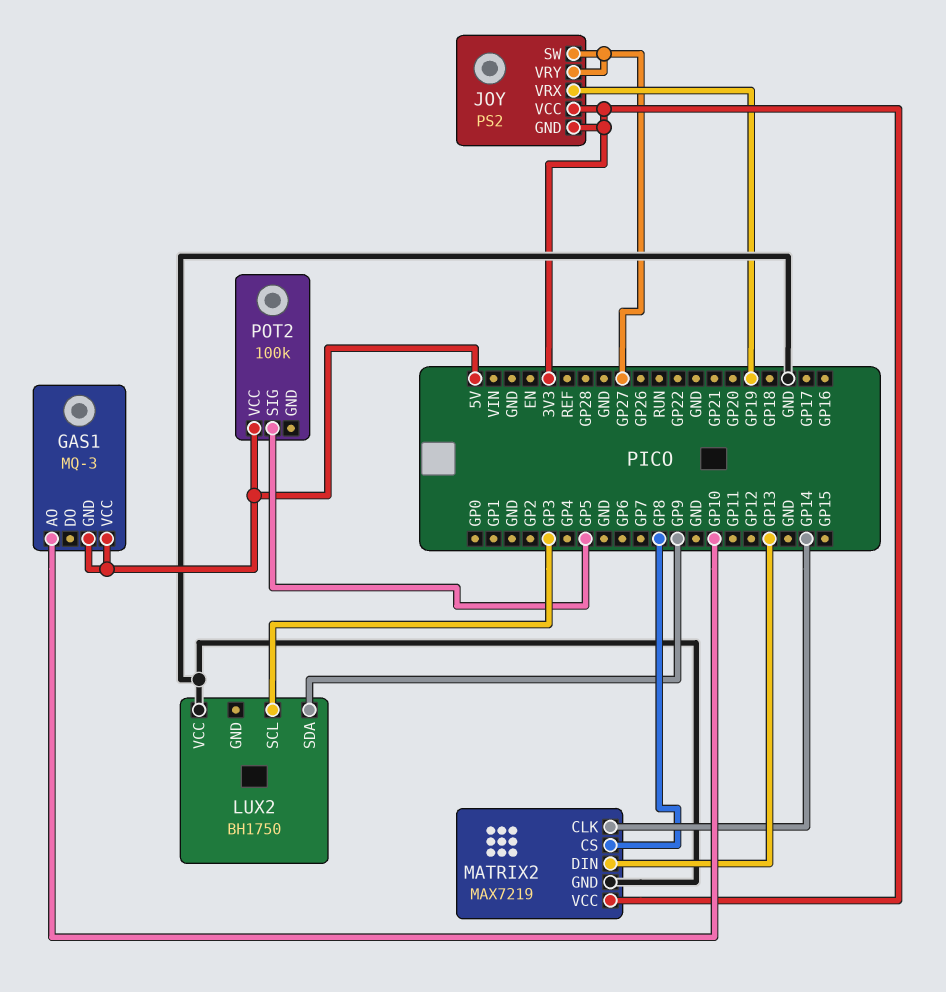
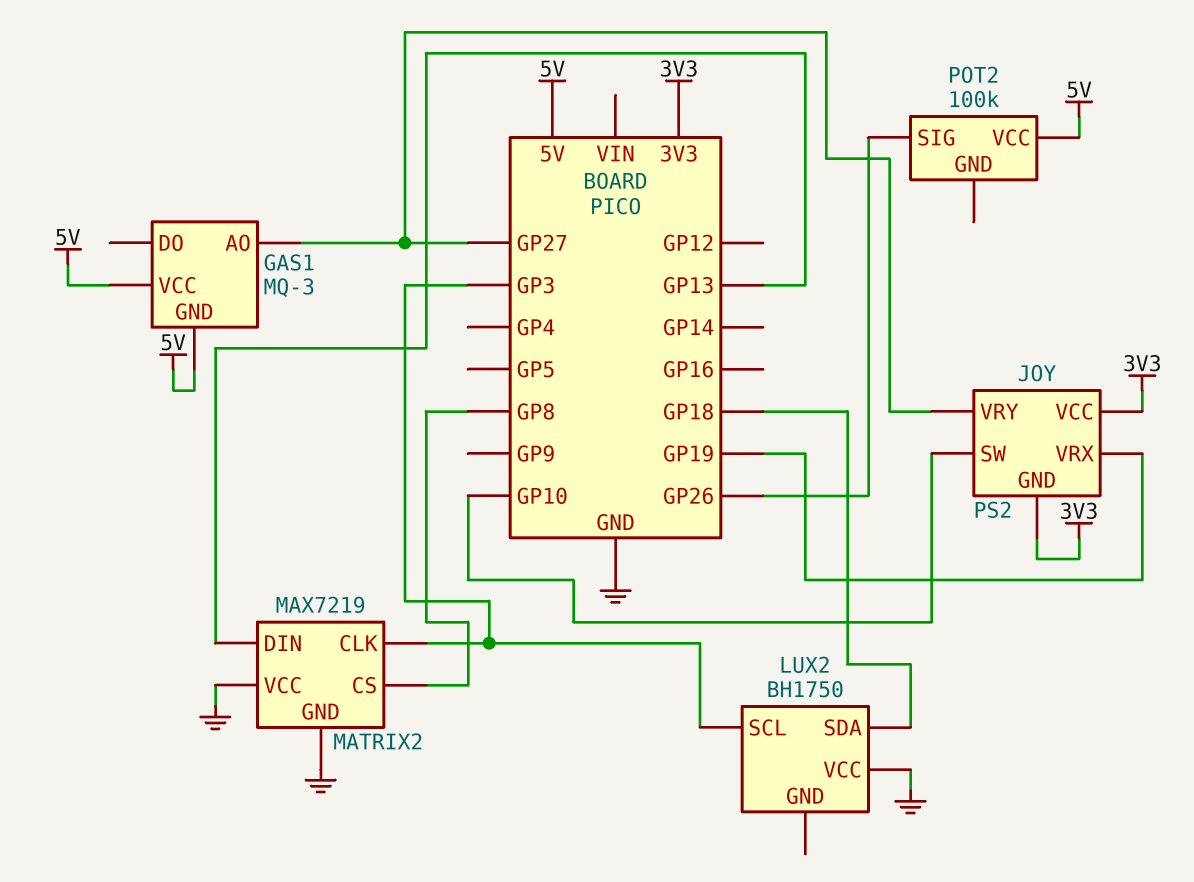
GAS1 pin AO: GP10 -> GP27
JOY pin SW: GP27 -> GP10
LUX2 pin SDA: GP9 -> GP18
MATRIX2 pin CLK: GP14 -> GP3
MATRIX2 pin VCC: 3V3 -> GND
POT2 pin SIG: GP5 -> GP26

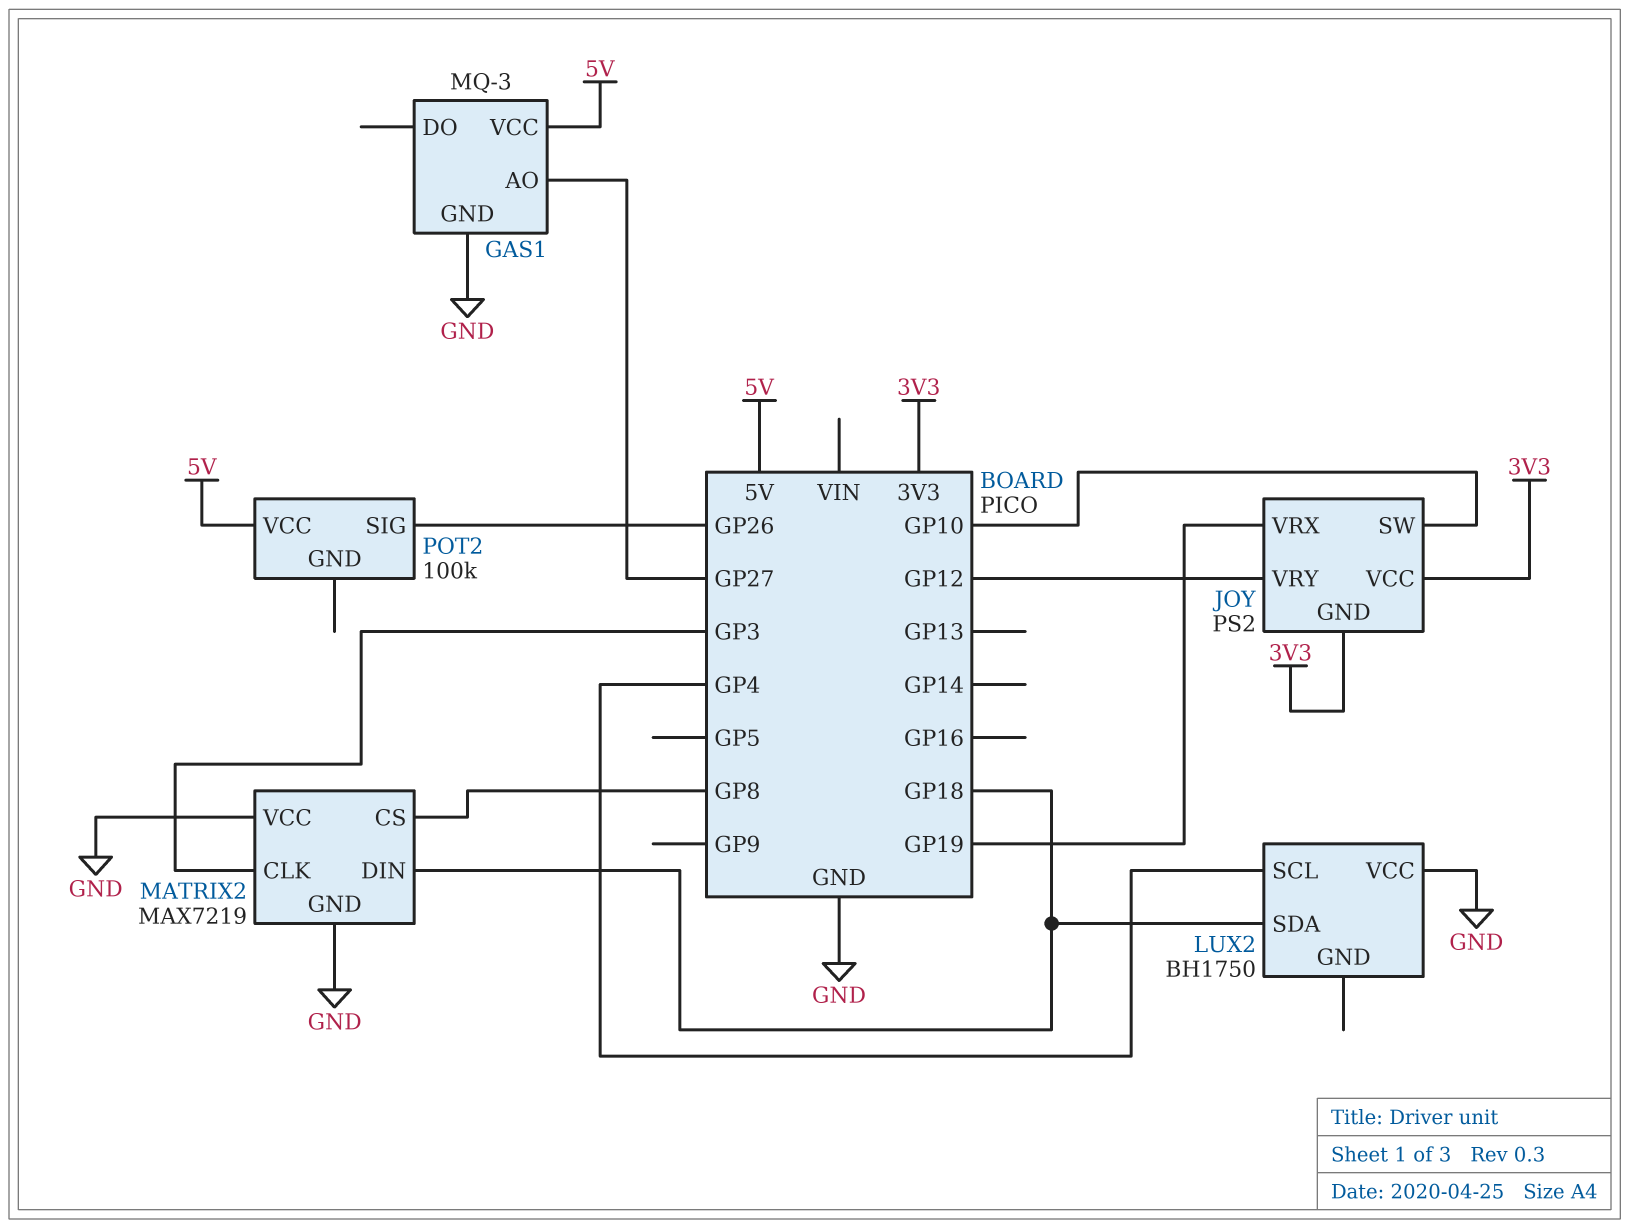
GAS1 pin GND: 5V -> GND
JOY pin VRY: GP27 -> GP12
LUX2 pin SCL: GP3 -> GP4
MATRIX2 pin DIN: GP13 -> GP18

